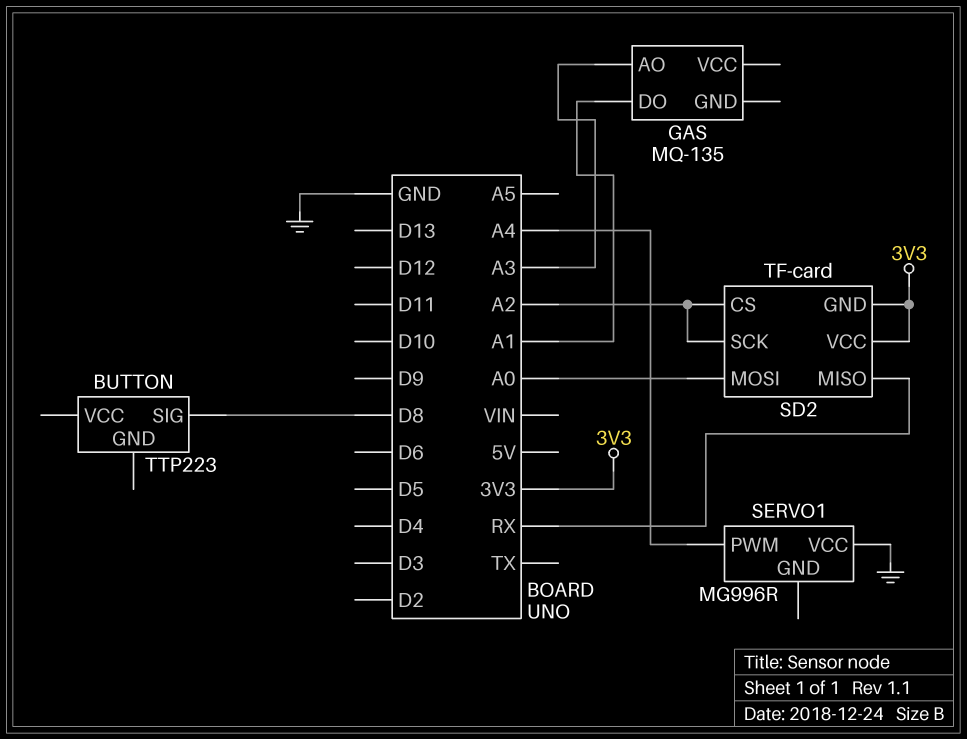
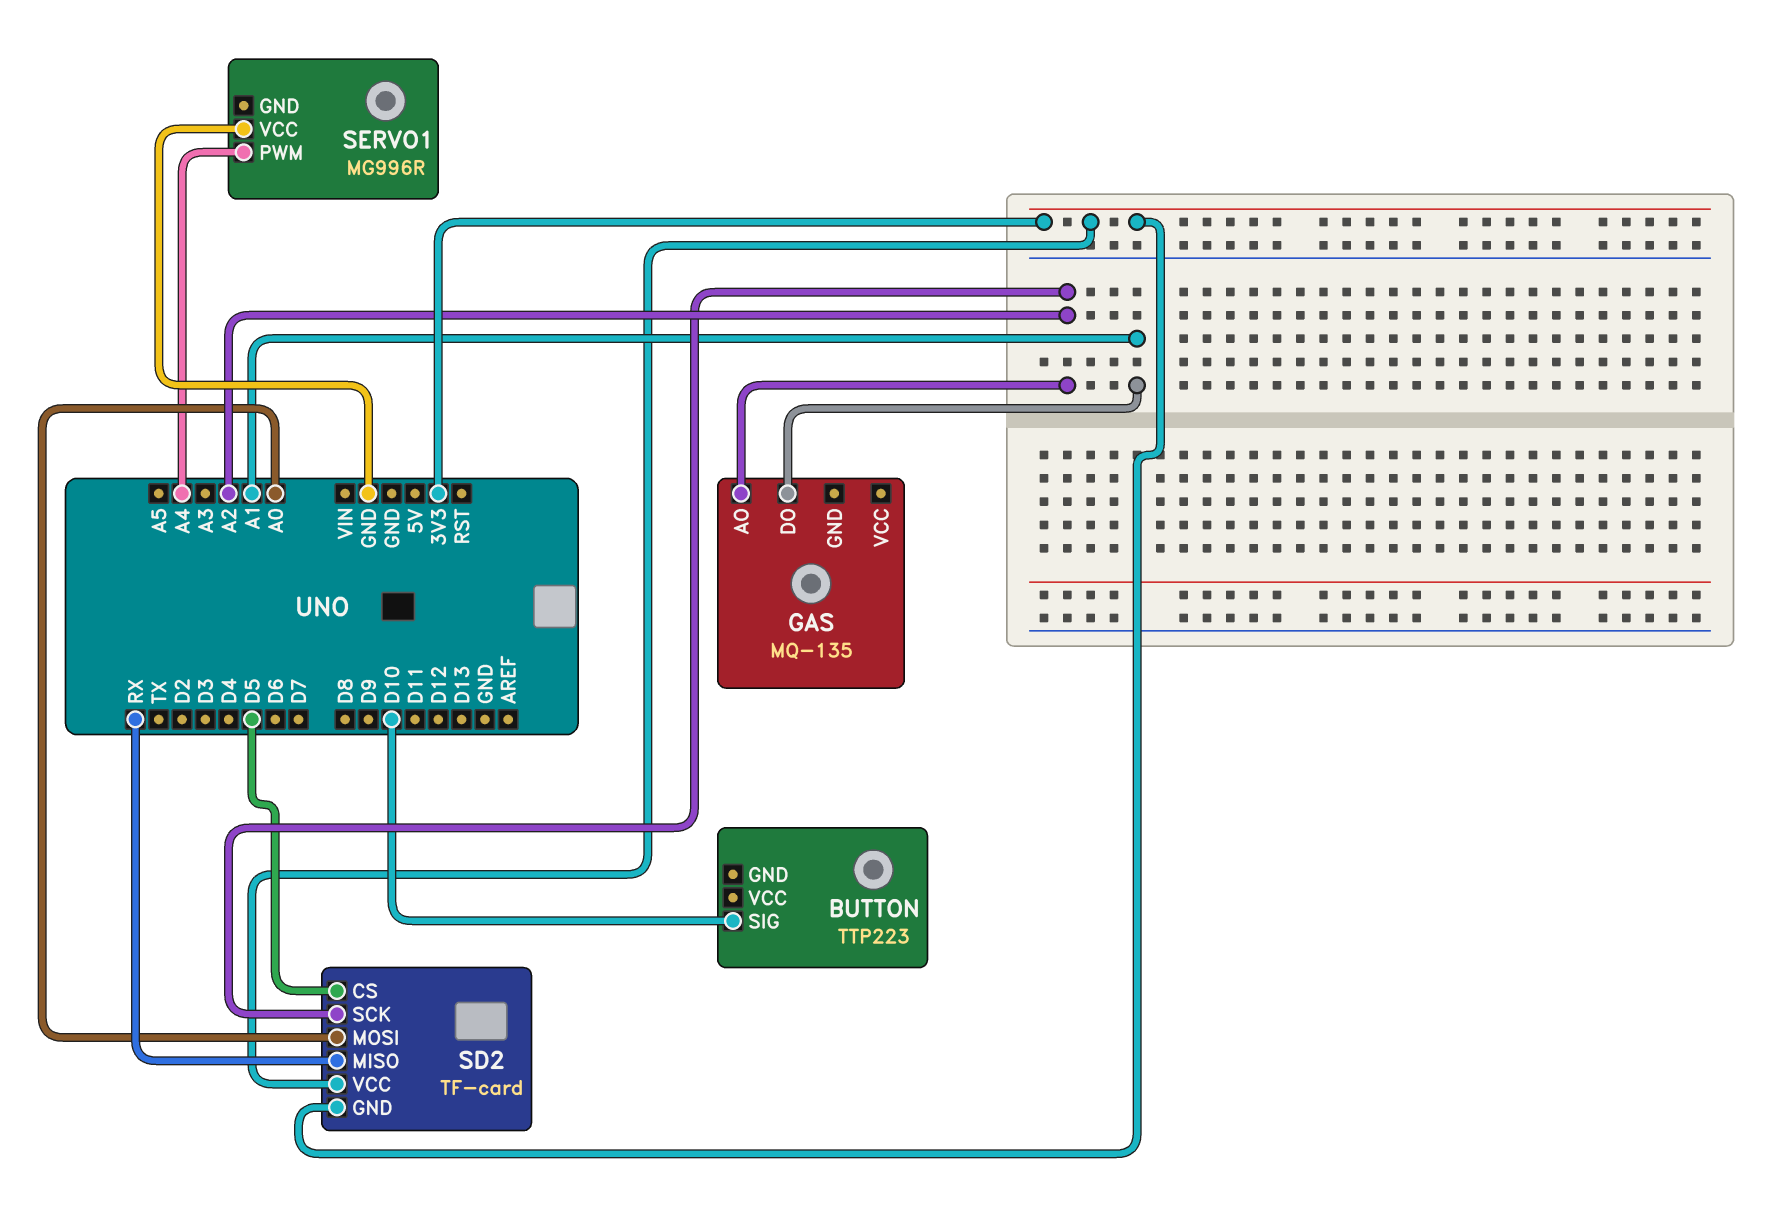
BUTTON pin SIG: D8 -> D10
GAS pin AO: A3 -> A2
SD2 pin CS: A2 -> D5

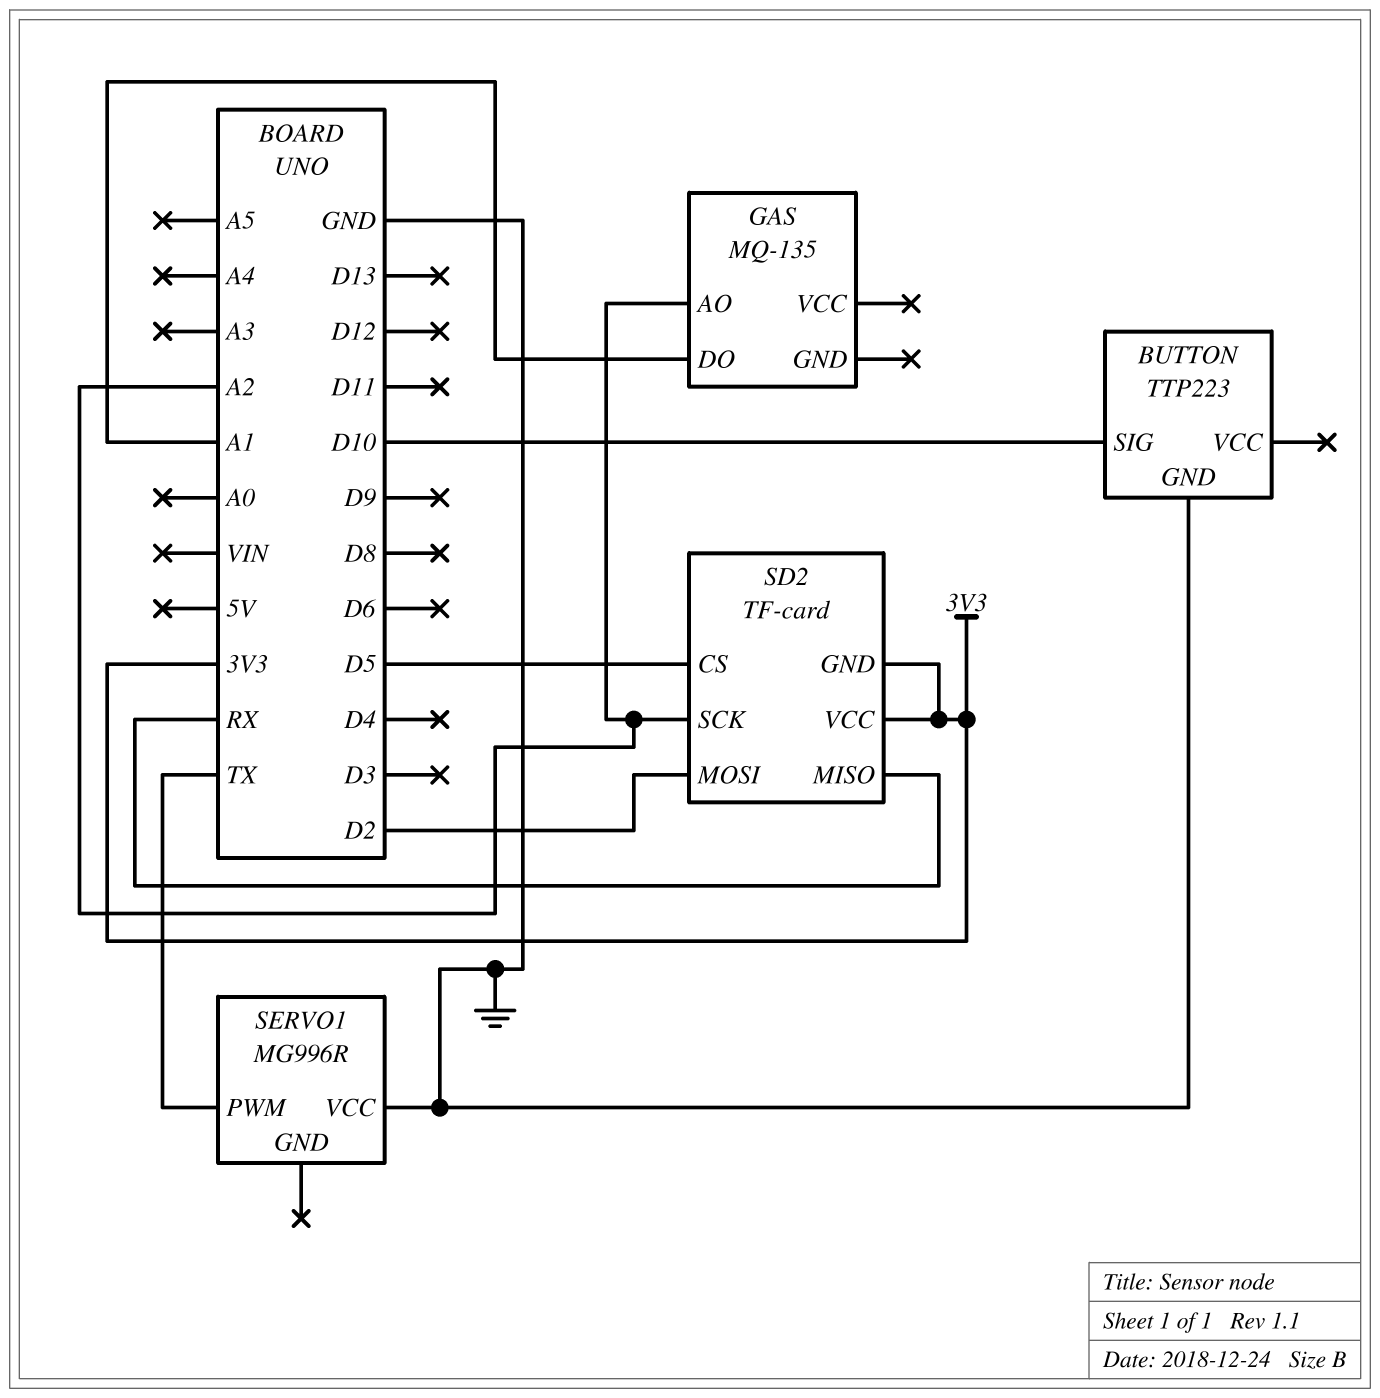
BUTTON pin GND: none -> GND
SD2 pin MOSI: A0 -> D2
SERVO1 pin PWM: A4 -> TX

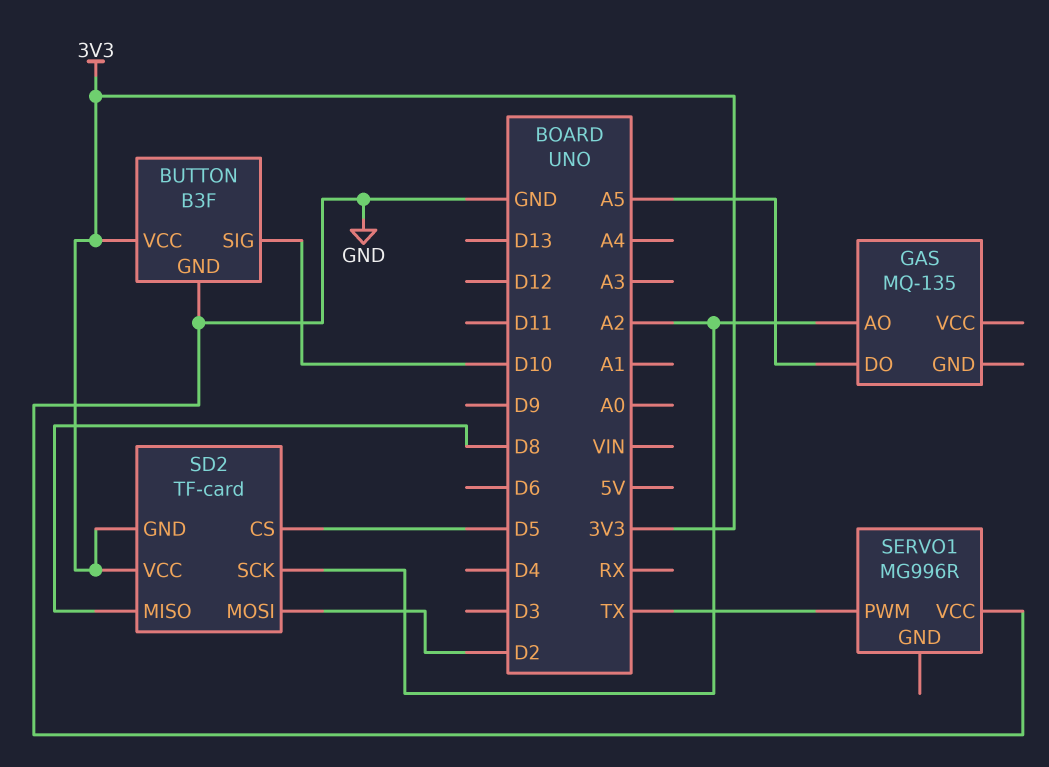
BUTTON: TTP223 -> B3F
BUTTON pin VCC: none -> 3V3
GAS pin DO: A1 -> A5
SD2 pin MISO: RX -> D8

